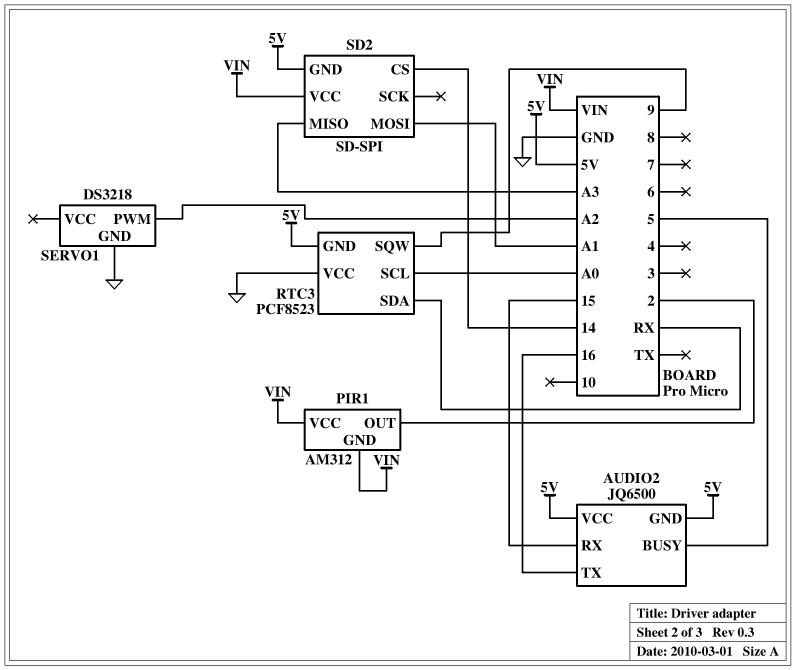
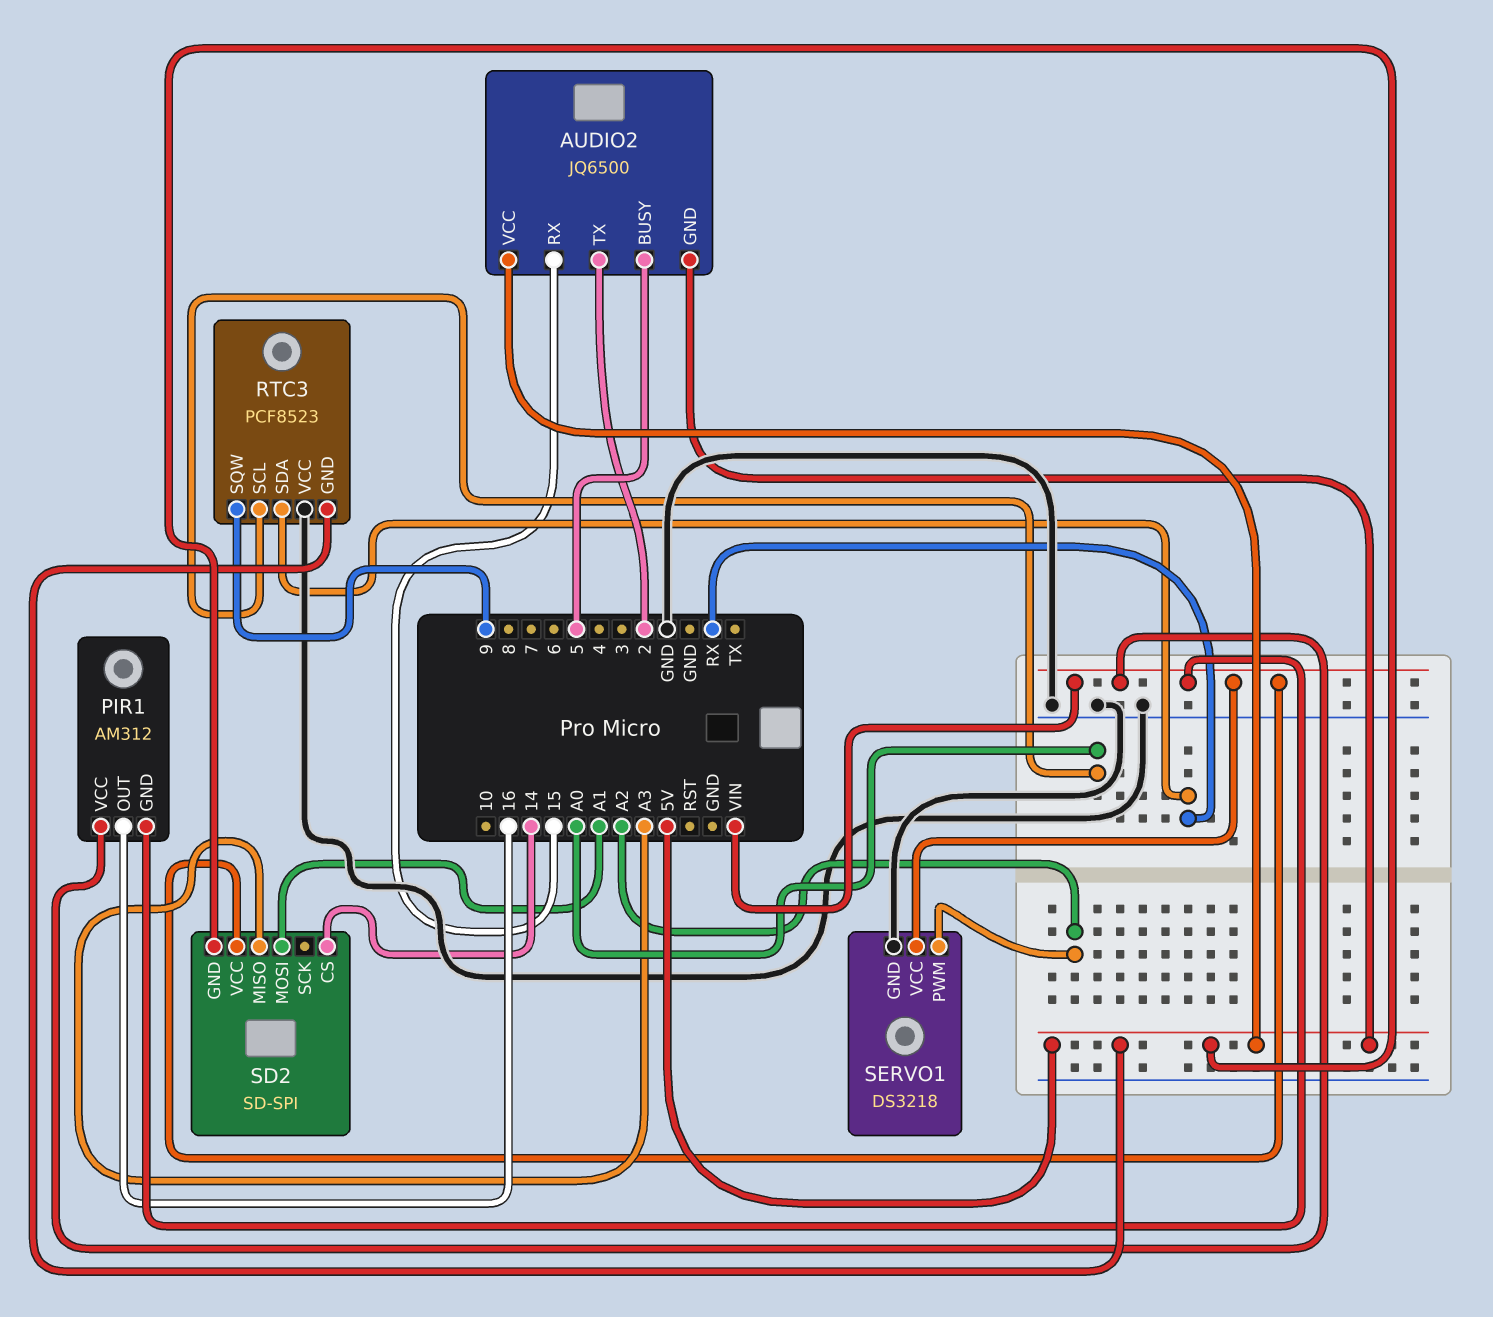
AUDIO2 pin TX: 16 -> 2
PIR1 pin OUT: 2 -> 16
SERVO1 pin VCC: none -> VIN

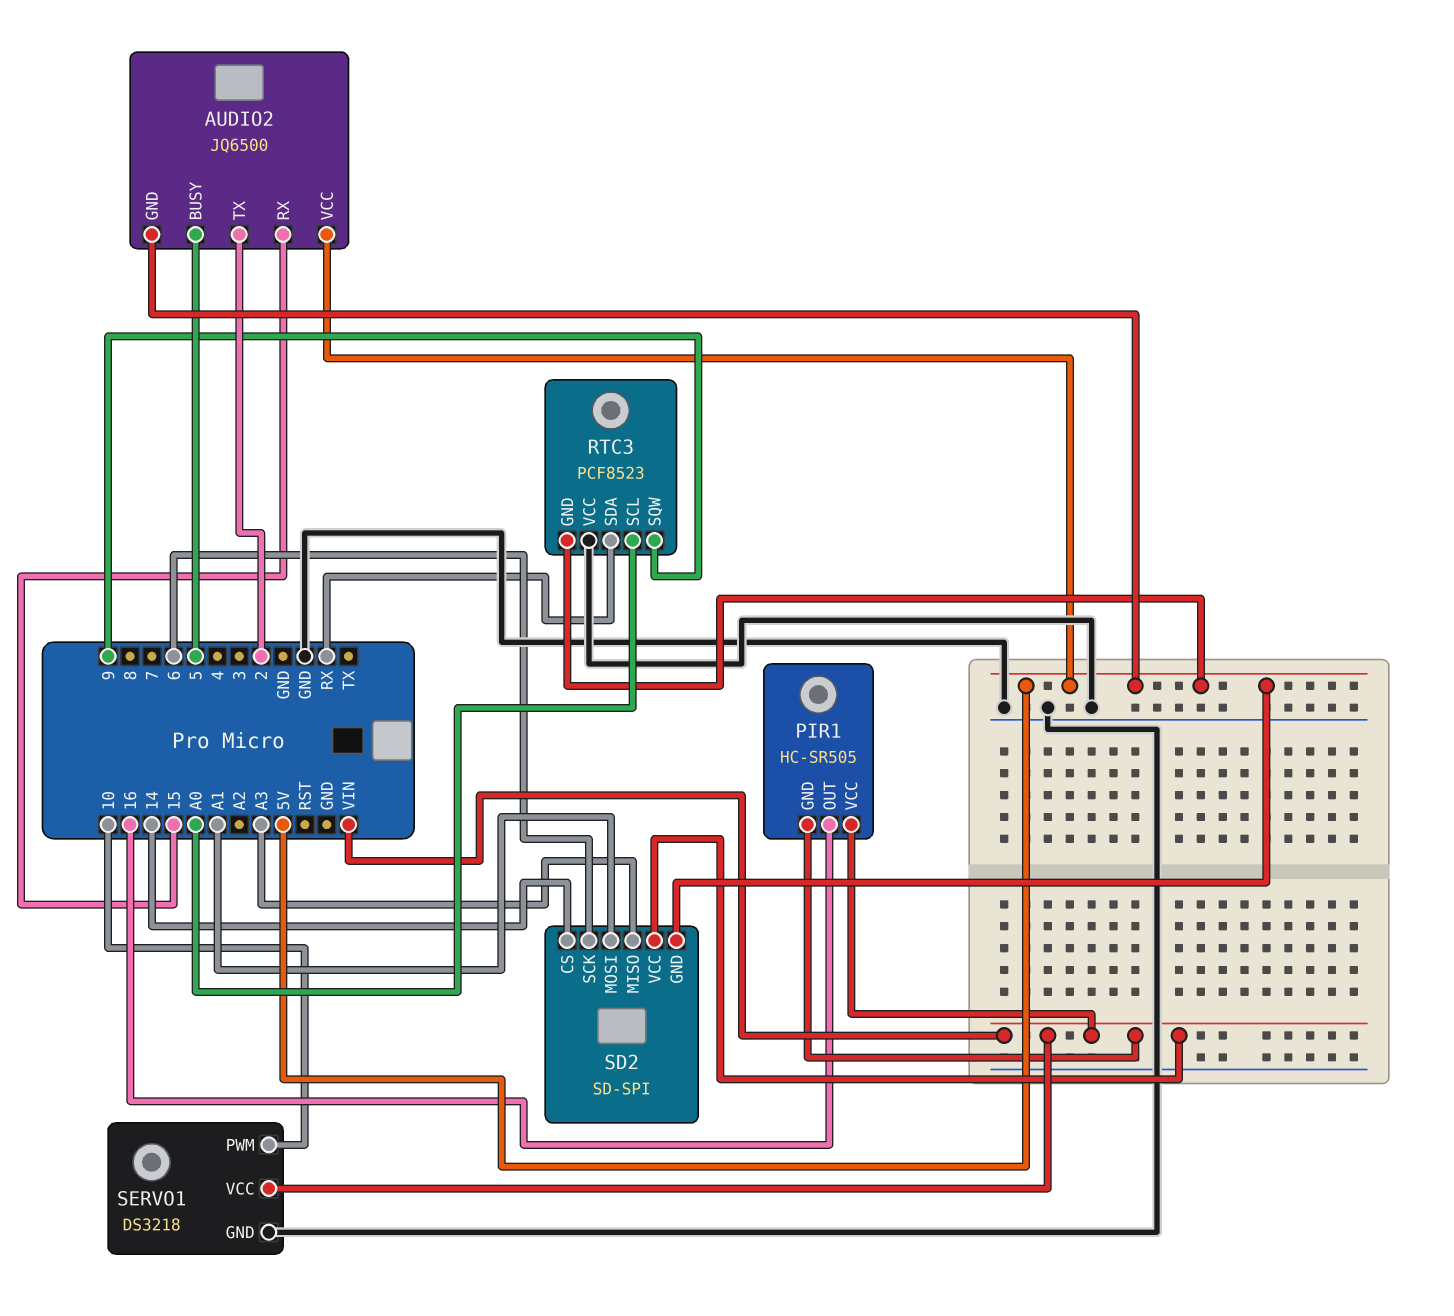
PIR1: AM312 -> HC-SR505
SD2 pin SCK: none -> 6
SERVO1 pin PWM: A2 -> 10

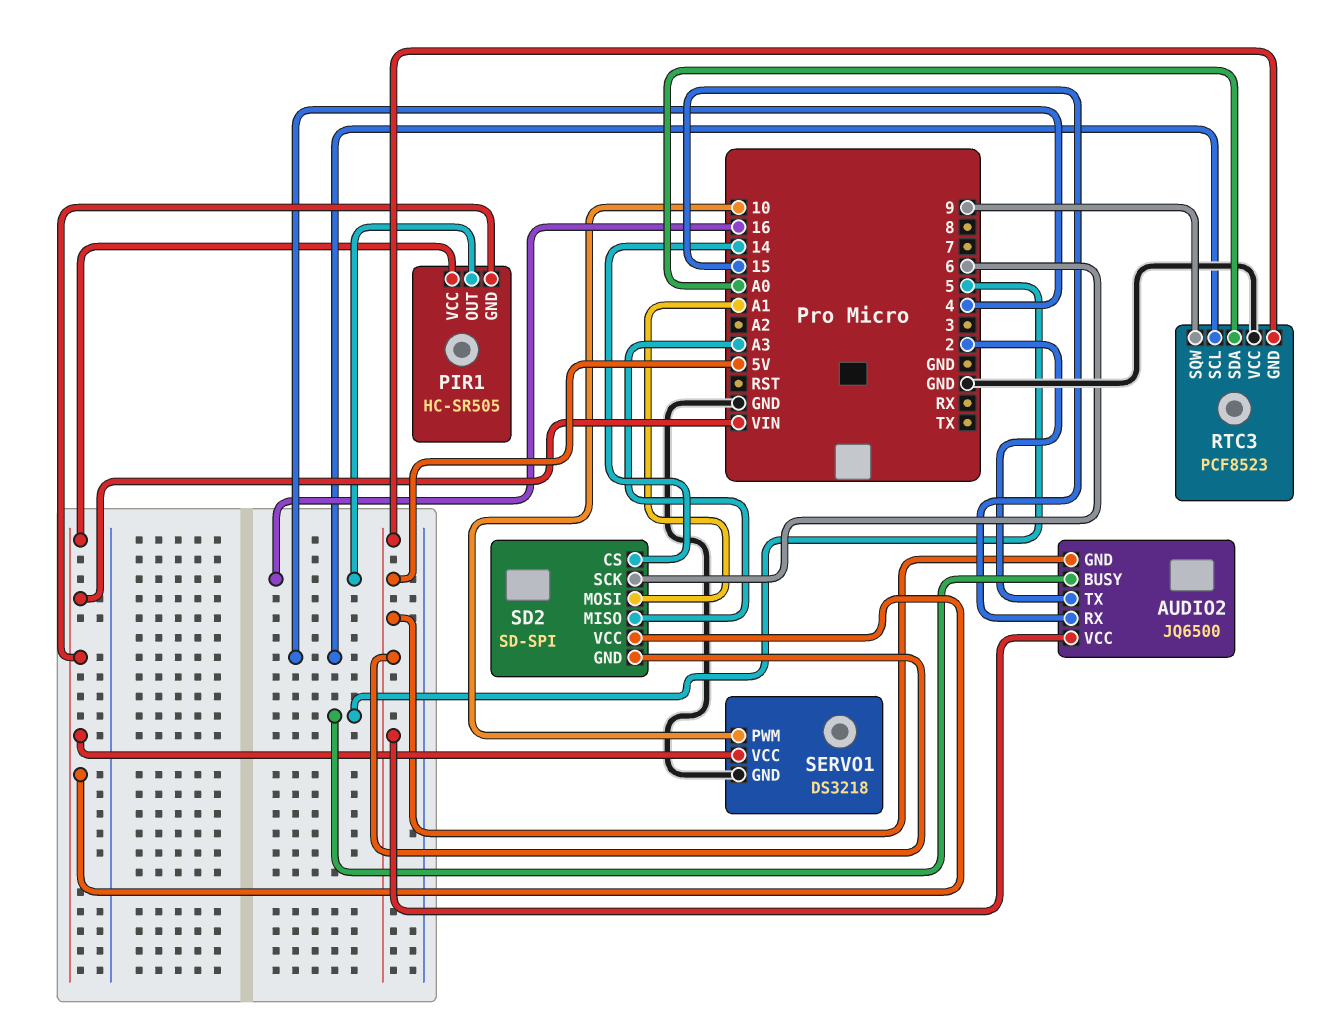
RTC3 pin SCL: A0 -> 4
RTC3 pin SDA: RX -> A0

